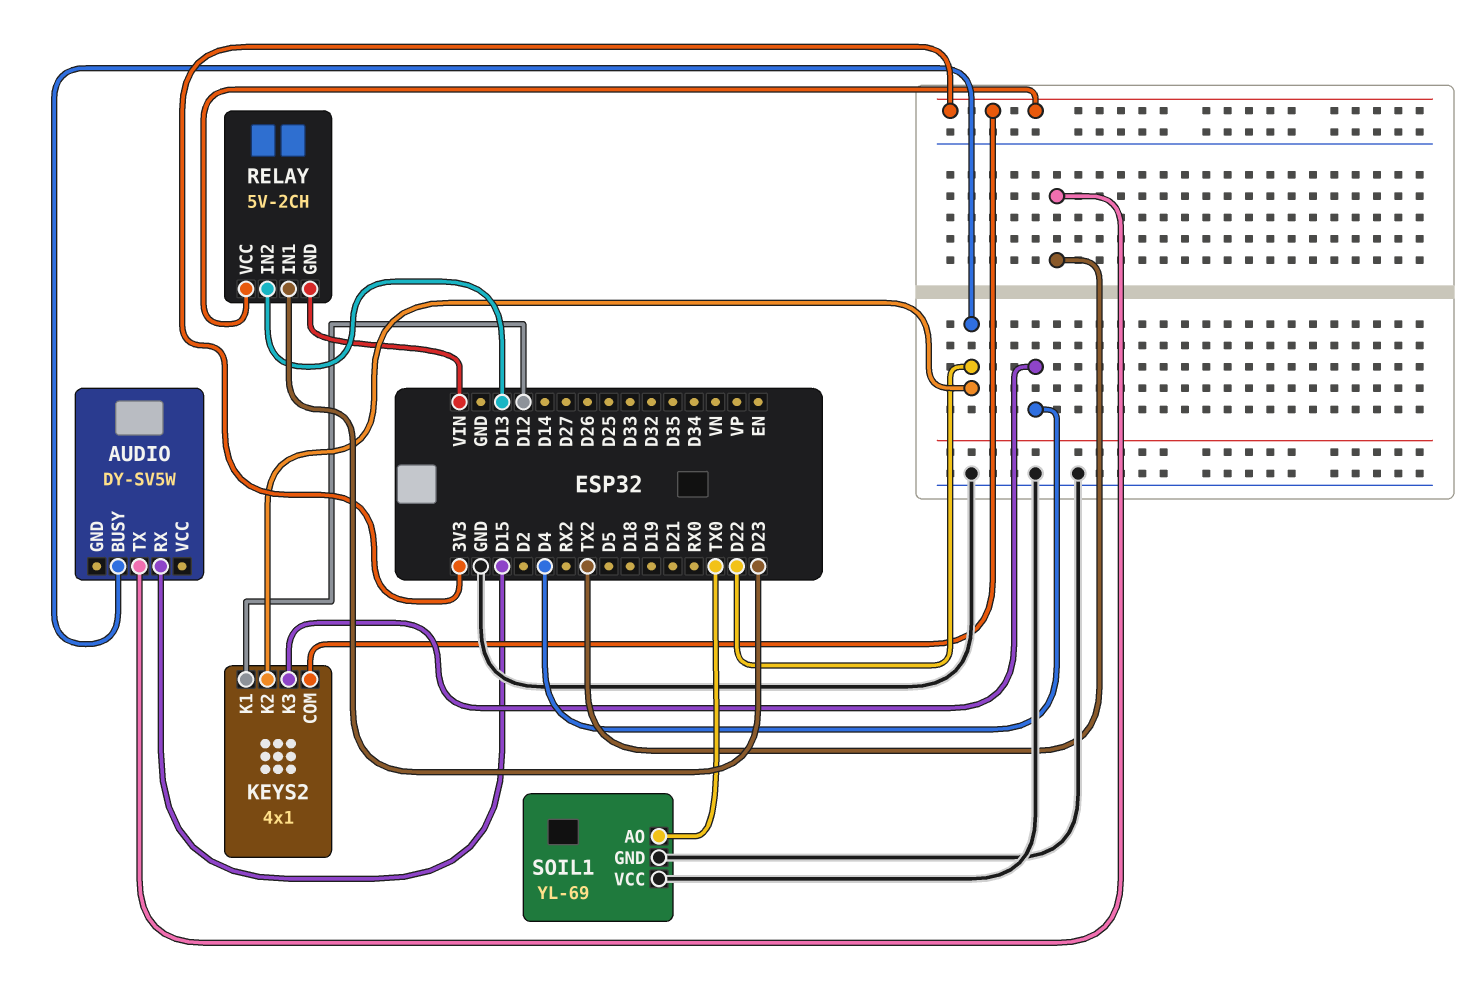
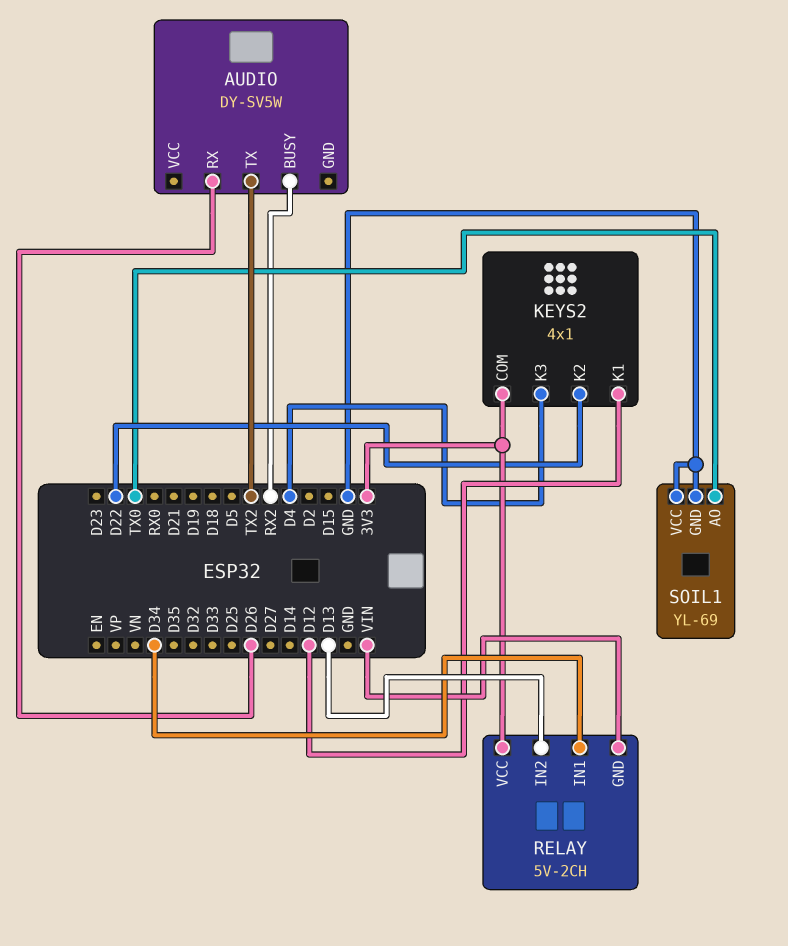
AUDIO pin BUSY: D22 -> RX2
AUDIO pin RX: D15 -> D26
RELAY pin IN1: D23 -> D34

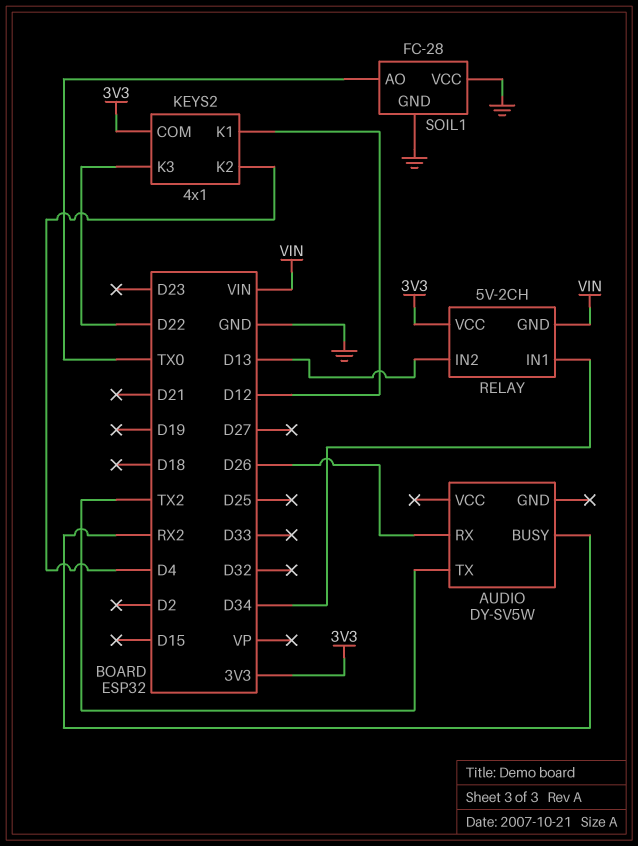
KEYS2 pin K2: D22 -> D4
KEYS2 pin K3: D4 -> D22
SOIL1: YL-69 -> FC-28

